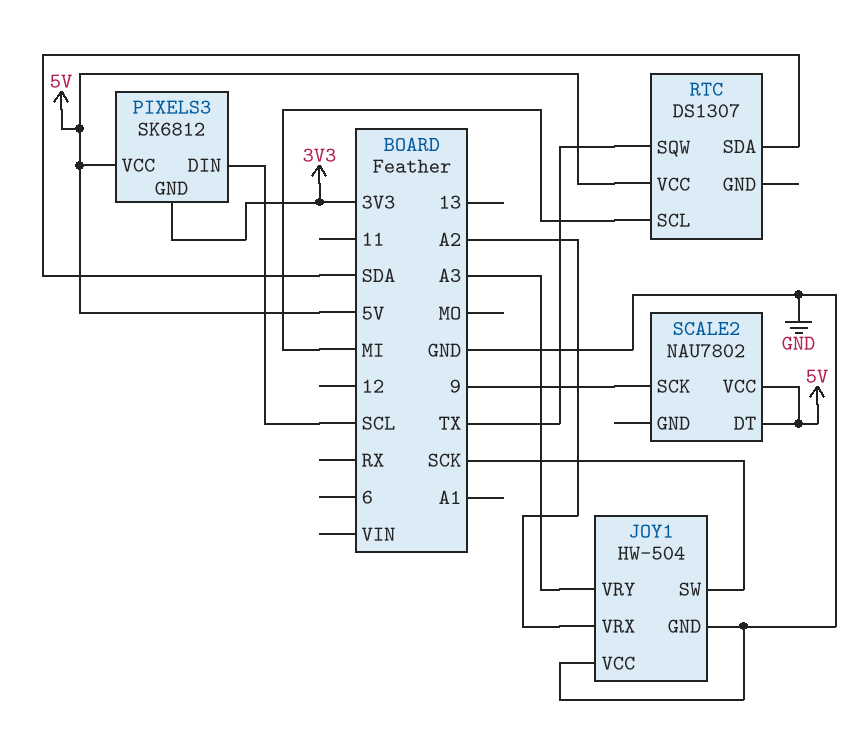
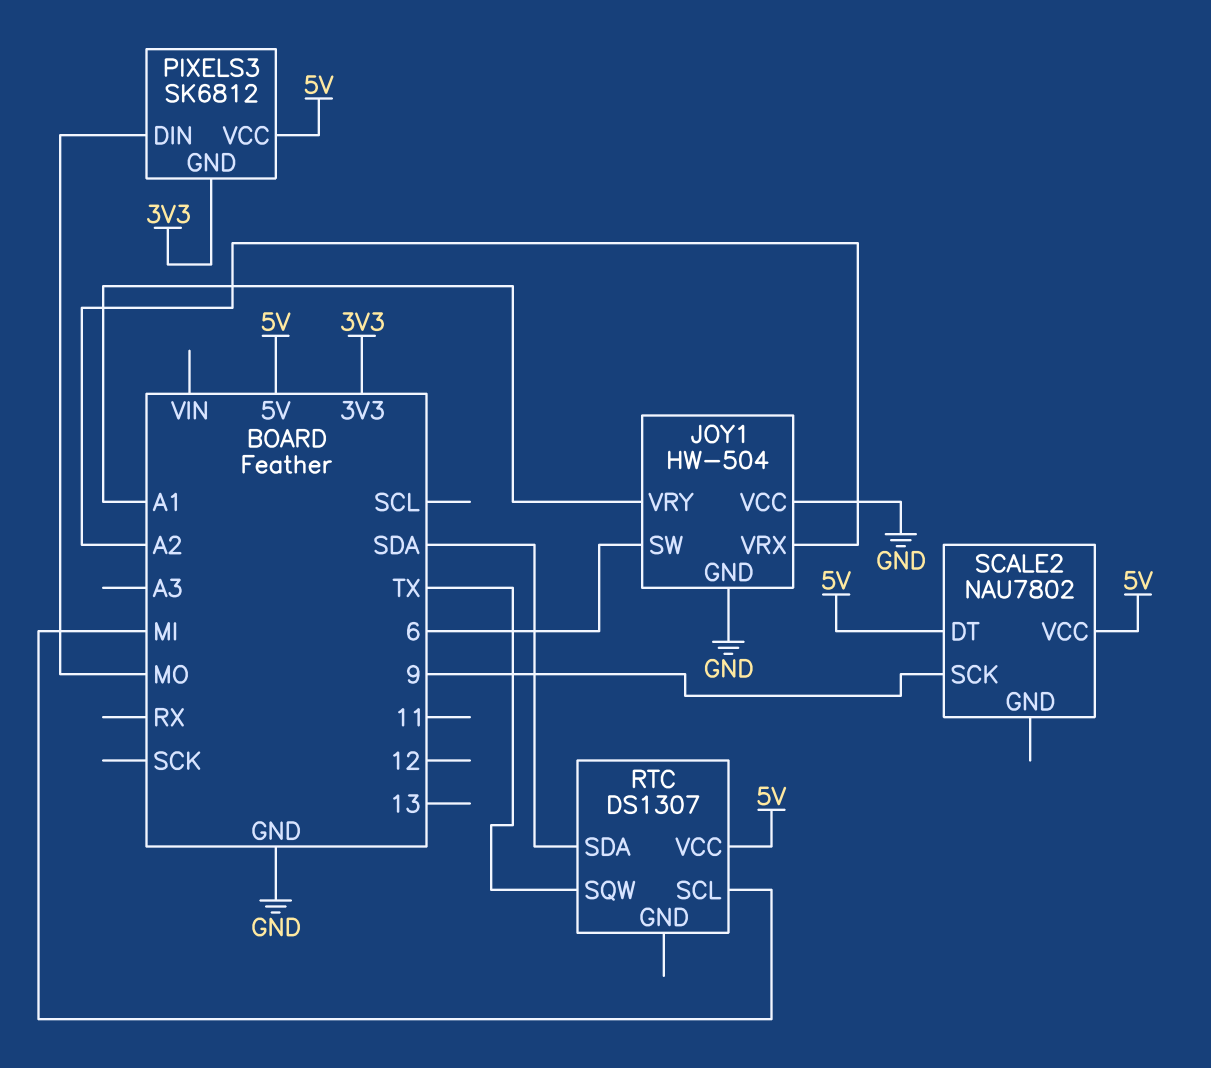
JOY1 pin SW: SCK -> 6
JOY1 pin VRY: A3 -> A1
PIXELS3 pin DIN: SCL -> MO

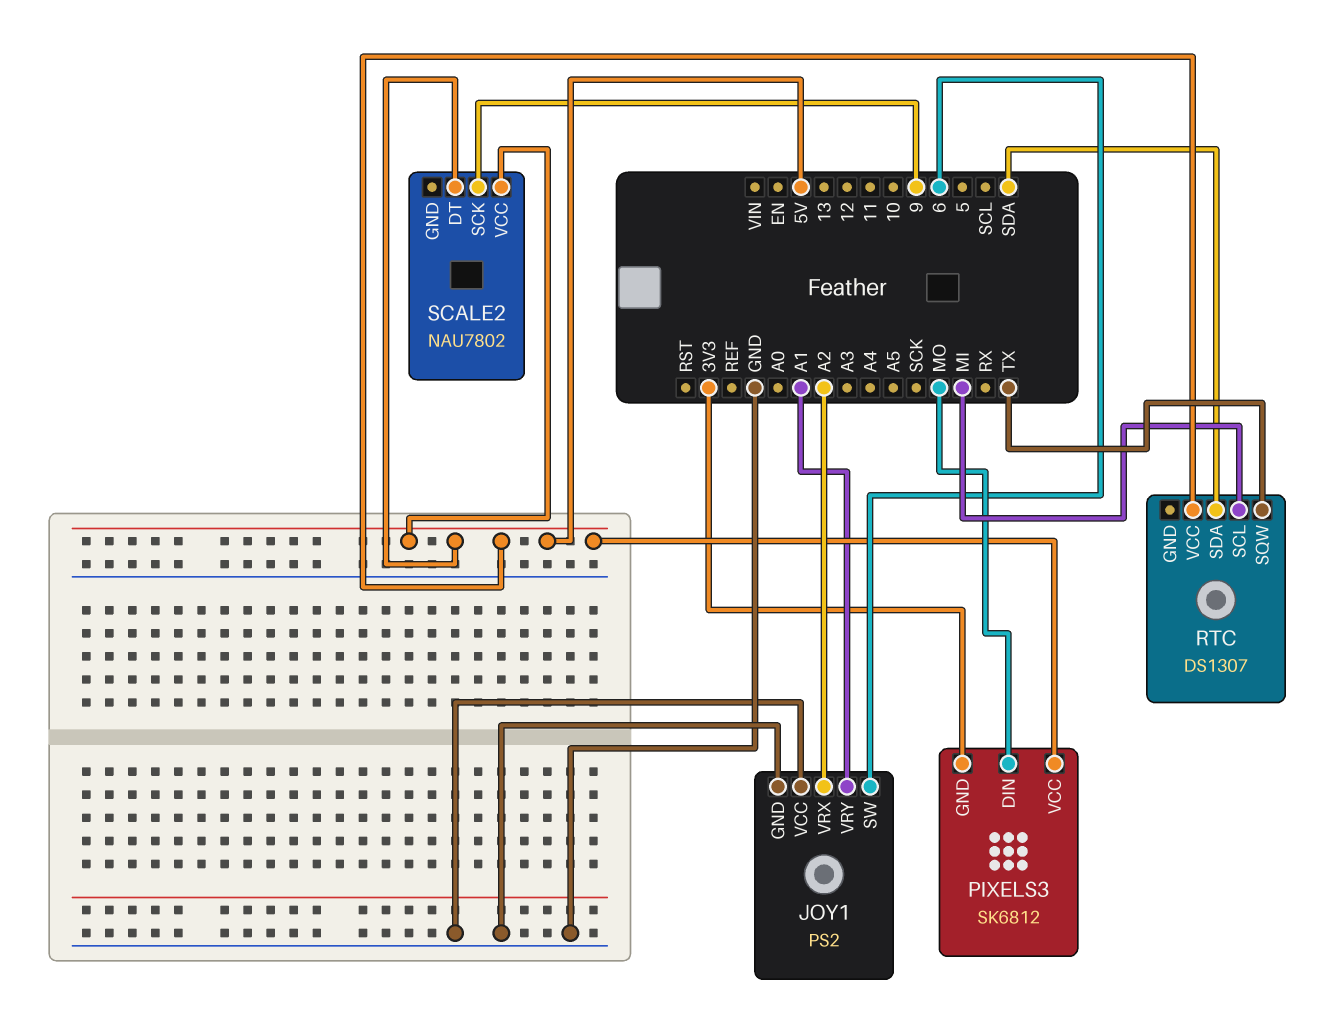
JOY1: HW-504 -> PS2

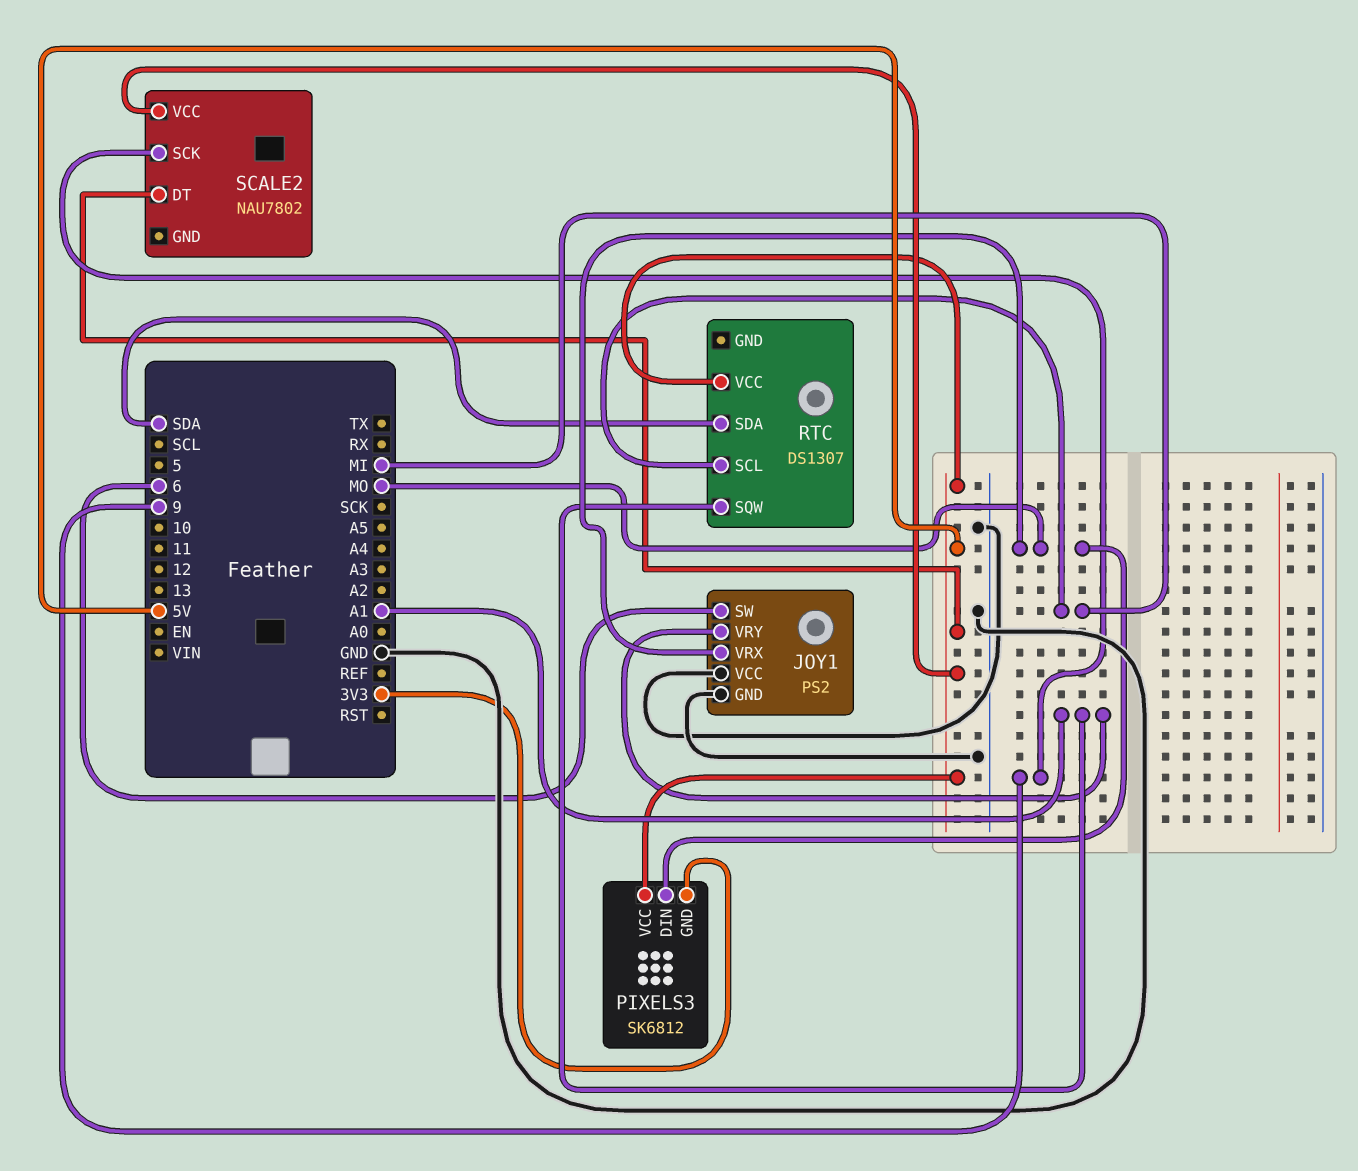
JOY1 pin VRX: A2 -> MO
RTC pin SQW: TX -> A1

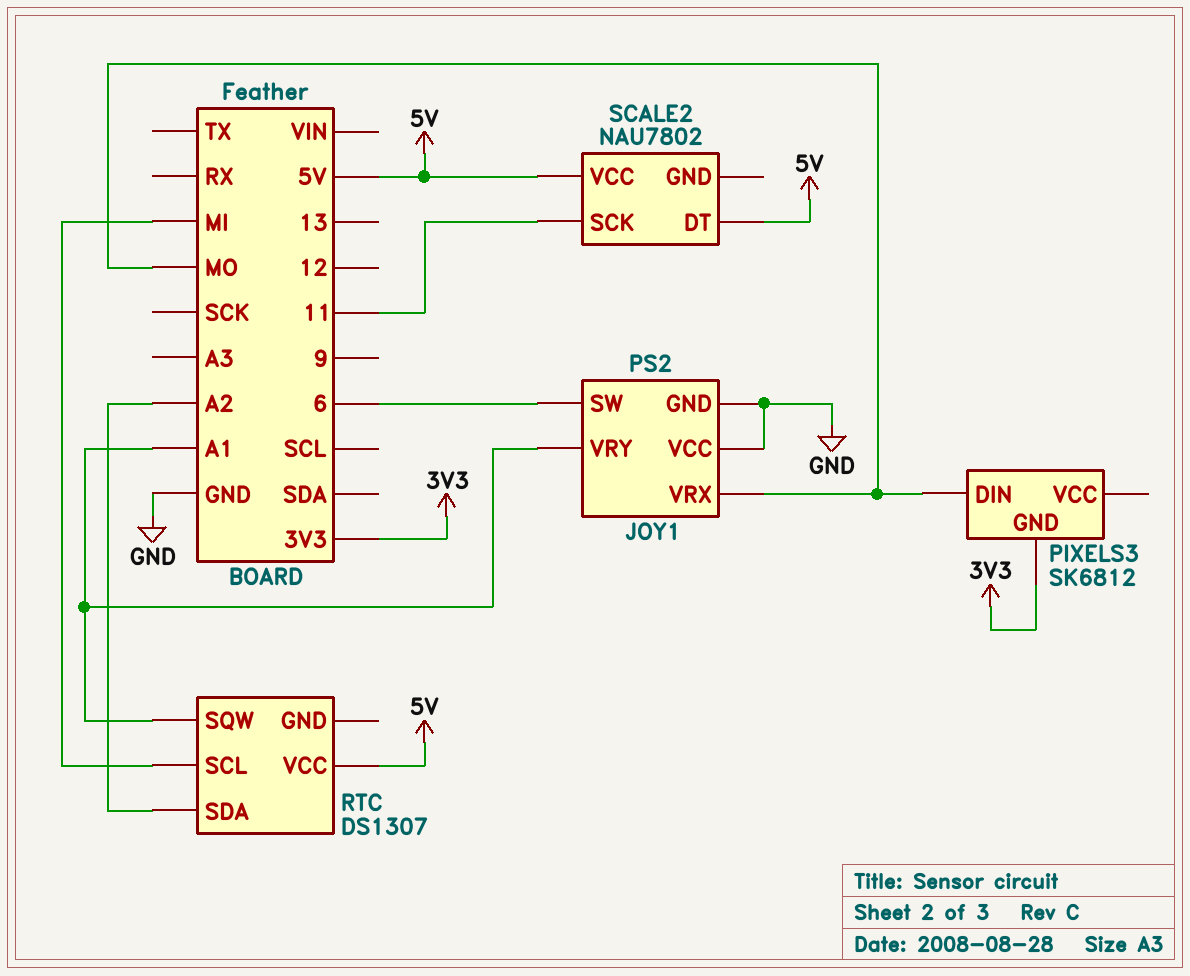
PIXELS3 pin VCC: 5V -> none
RTC pin SDA: SDA -> A2
SCALE2 pin SCK: 9 -> 11

